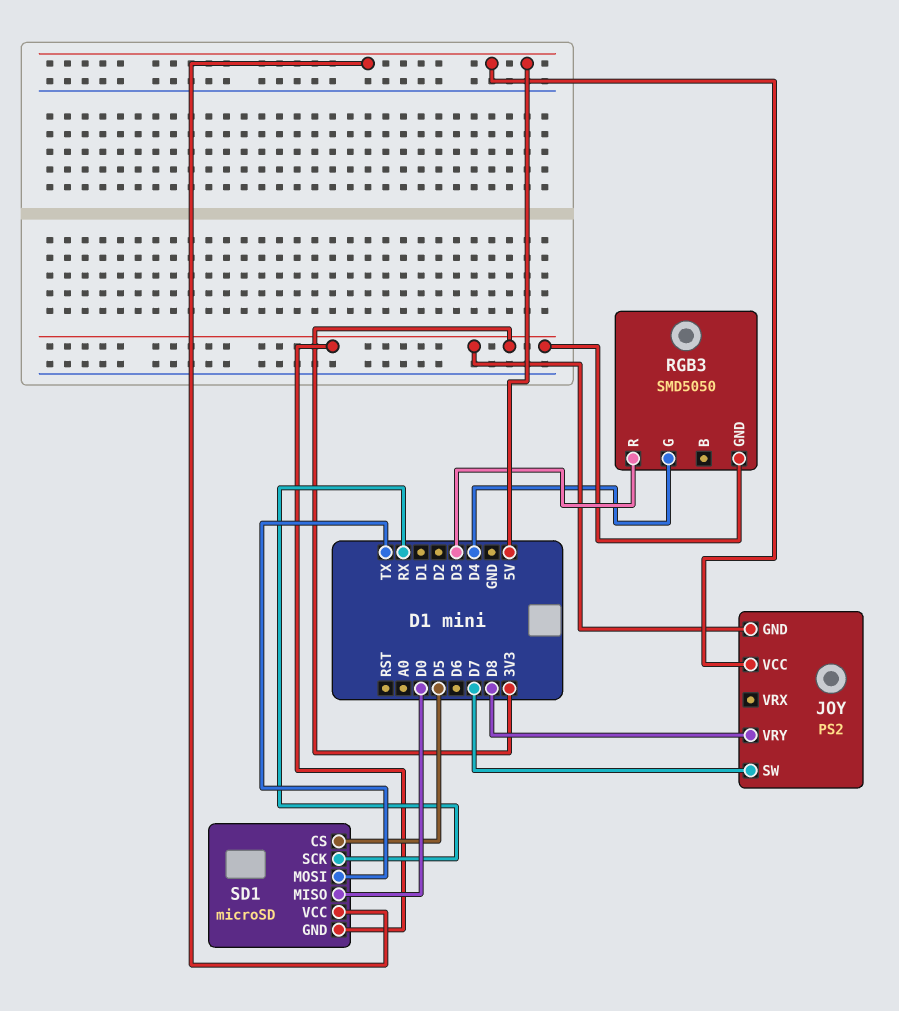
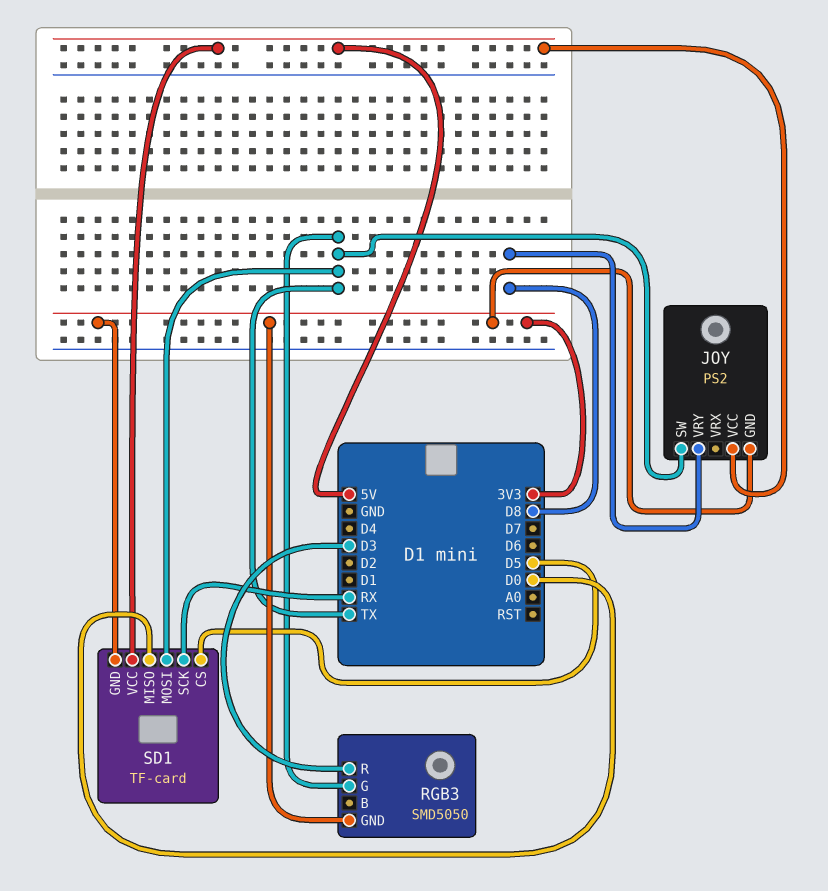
JOY pin SW: D7 -> TX
RGB3 pin G: D4 -> TX
SD1: microSD -> TF-card

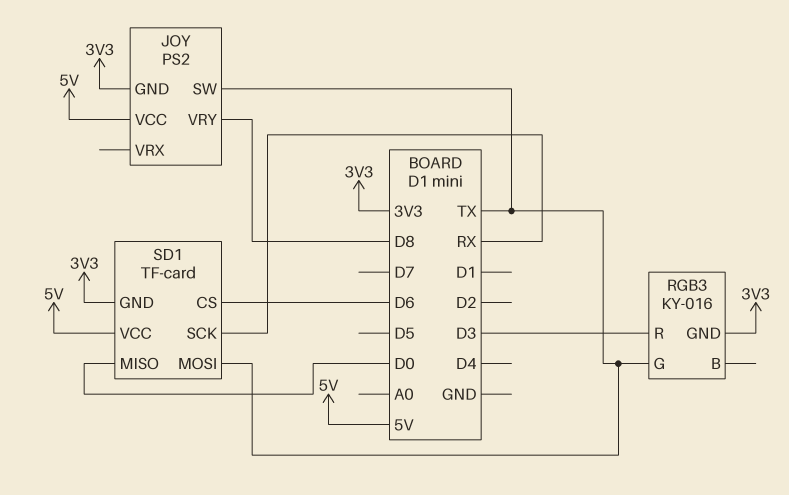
RGB3: SMD5050 -> KY-016
SD1 pin CS: D5 -> D6

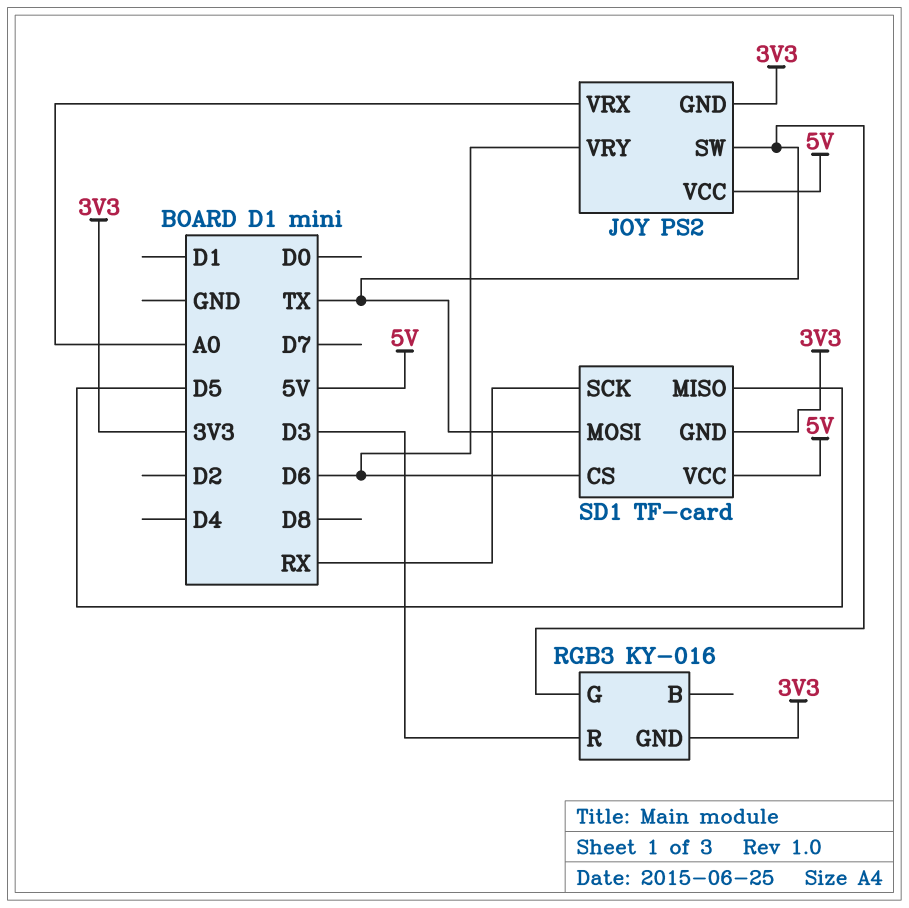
JOY pin VRX: none -> A0
JOY pin VRY: D8 -> D6
SD1 pin MISO: D0 -> D5

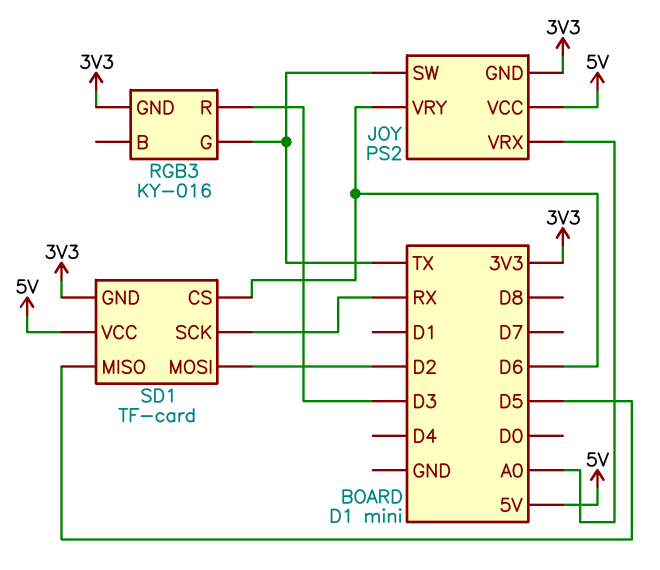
SD1 pin MOSI: TX -> D2

